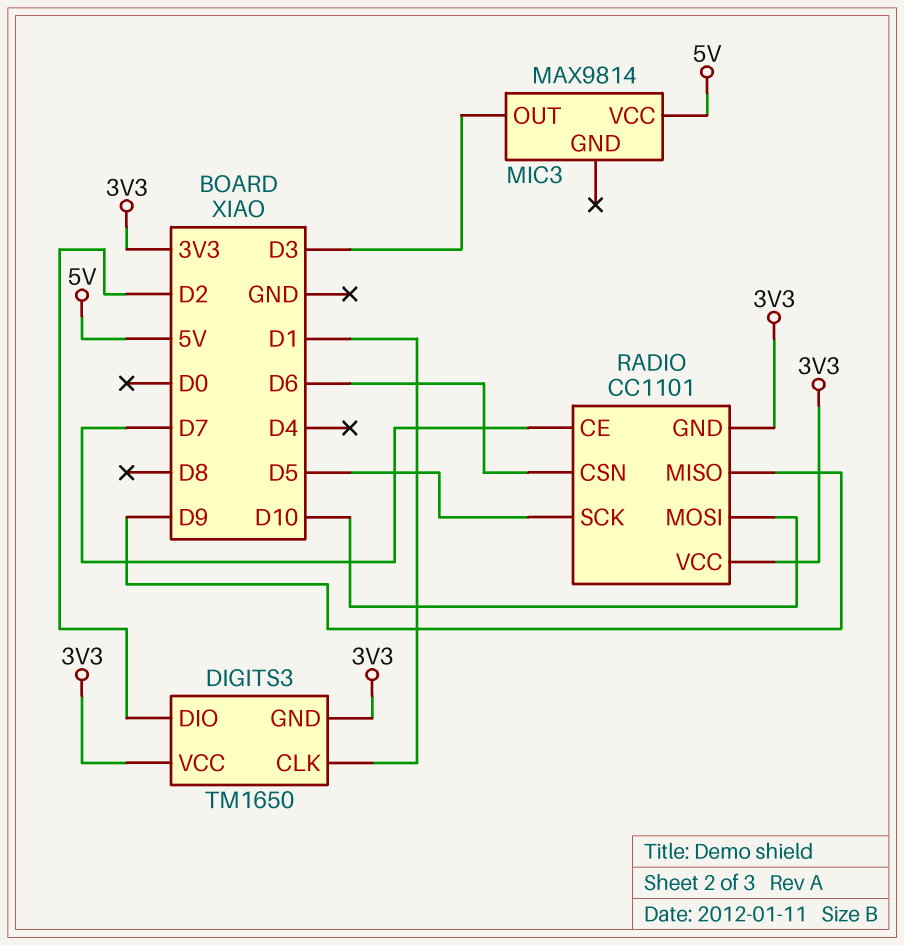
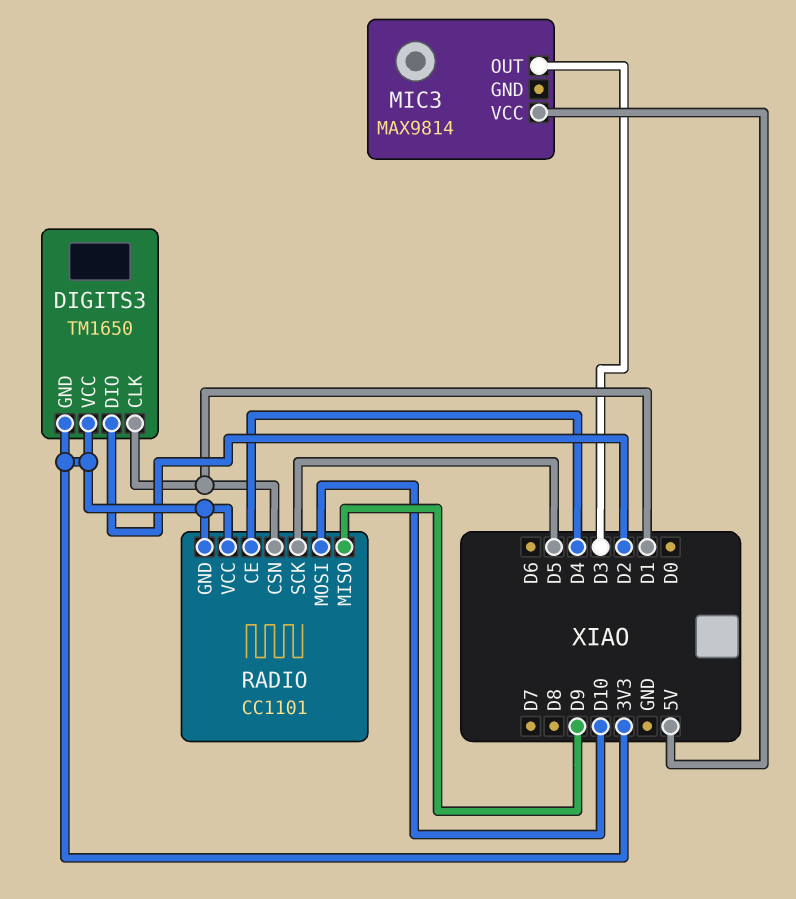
RADIO pin CE: D7 -> D4
RADIO pin CSN: D6 -> D1

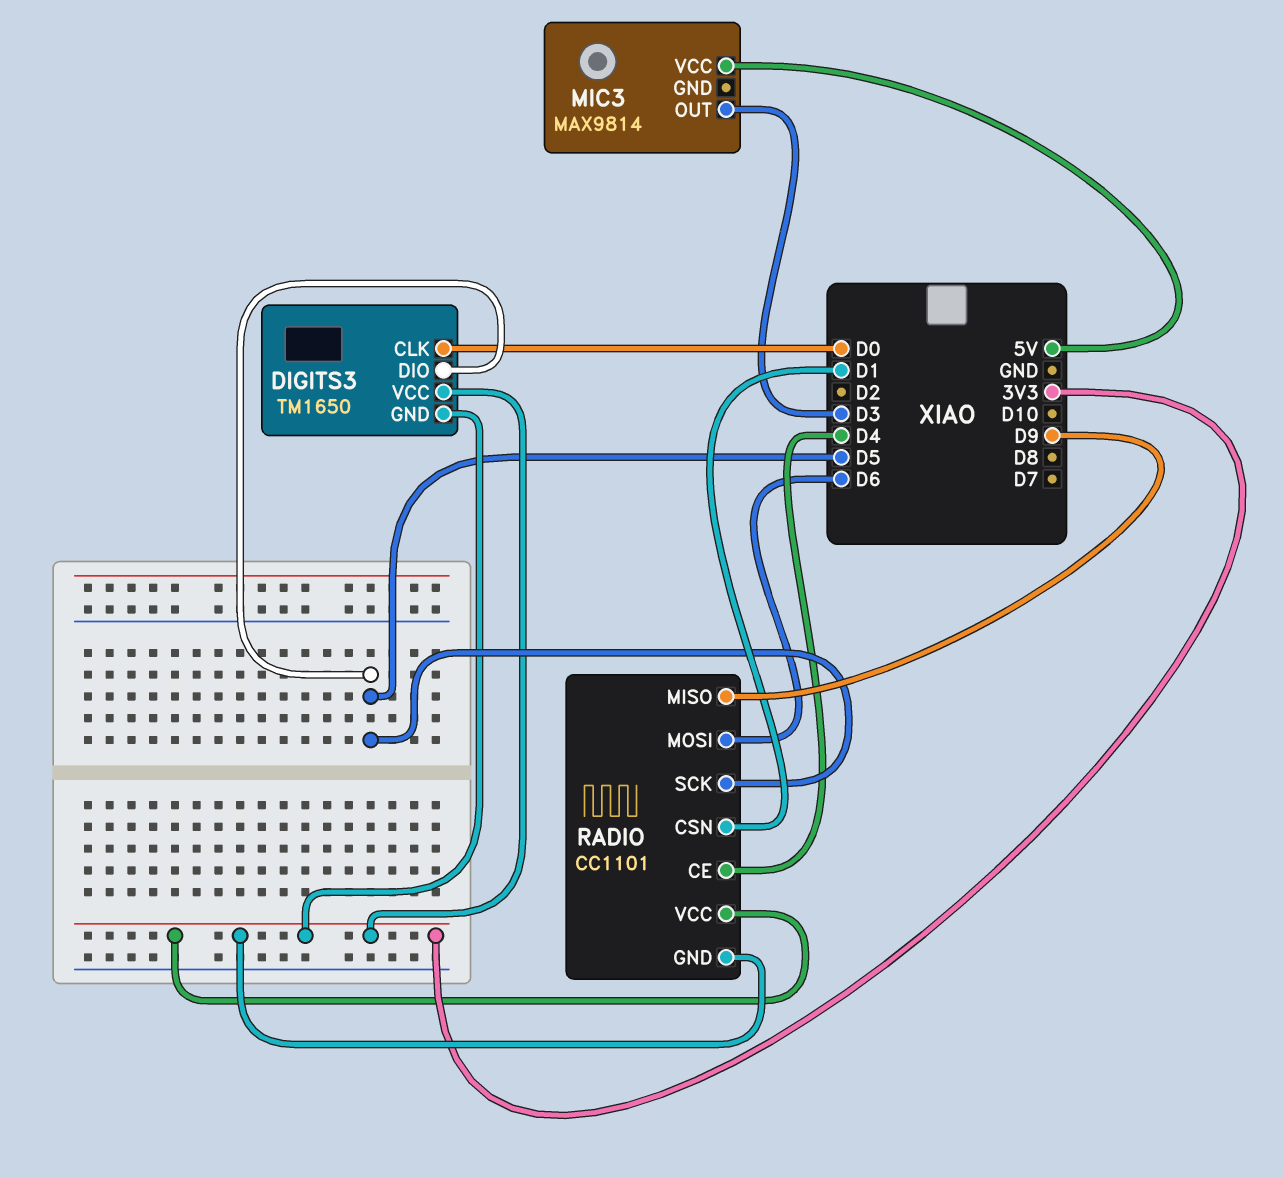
DIGITS3 pin CLK: D1 -> D0
DIGITS3 pin DIO: D2 -> D5
RADIO pin MOSI: D10 -> D6

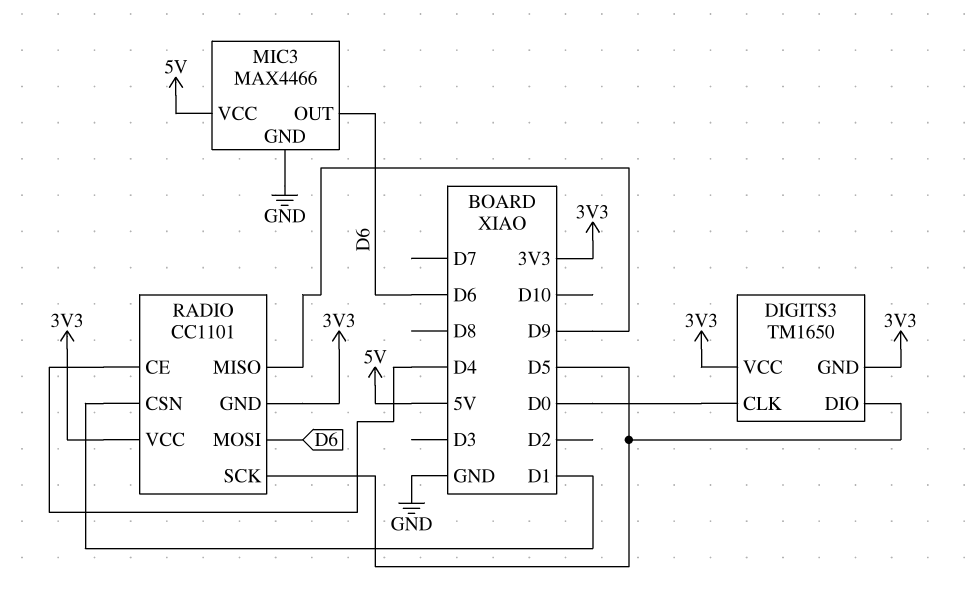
MIC3: MAX9814 -> MAX4466
MIC3 pin GND: none -> GND
MIC3 pin OUT: D3 -> D6

